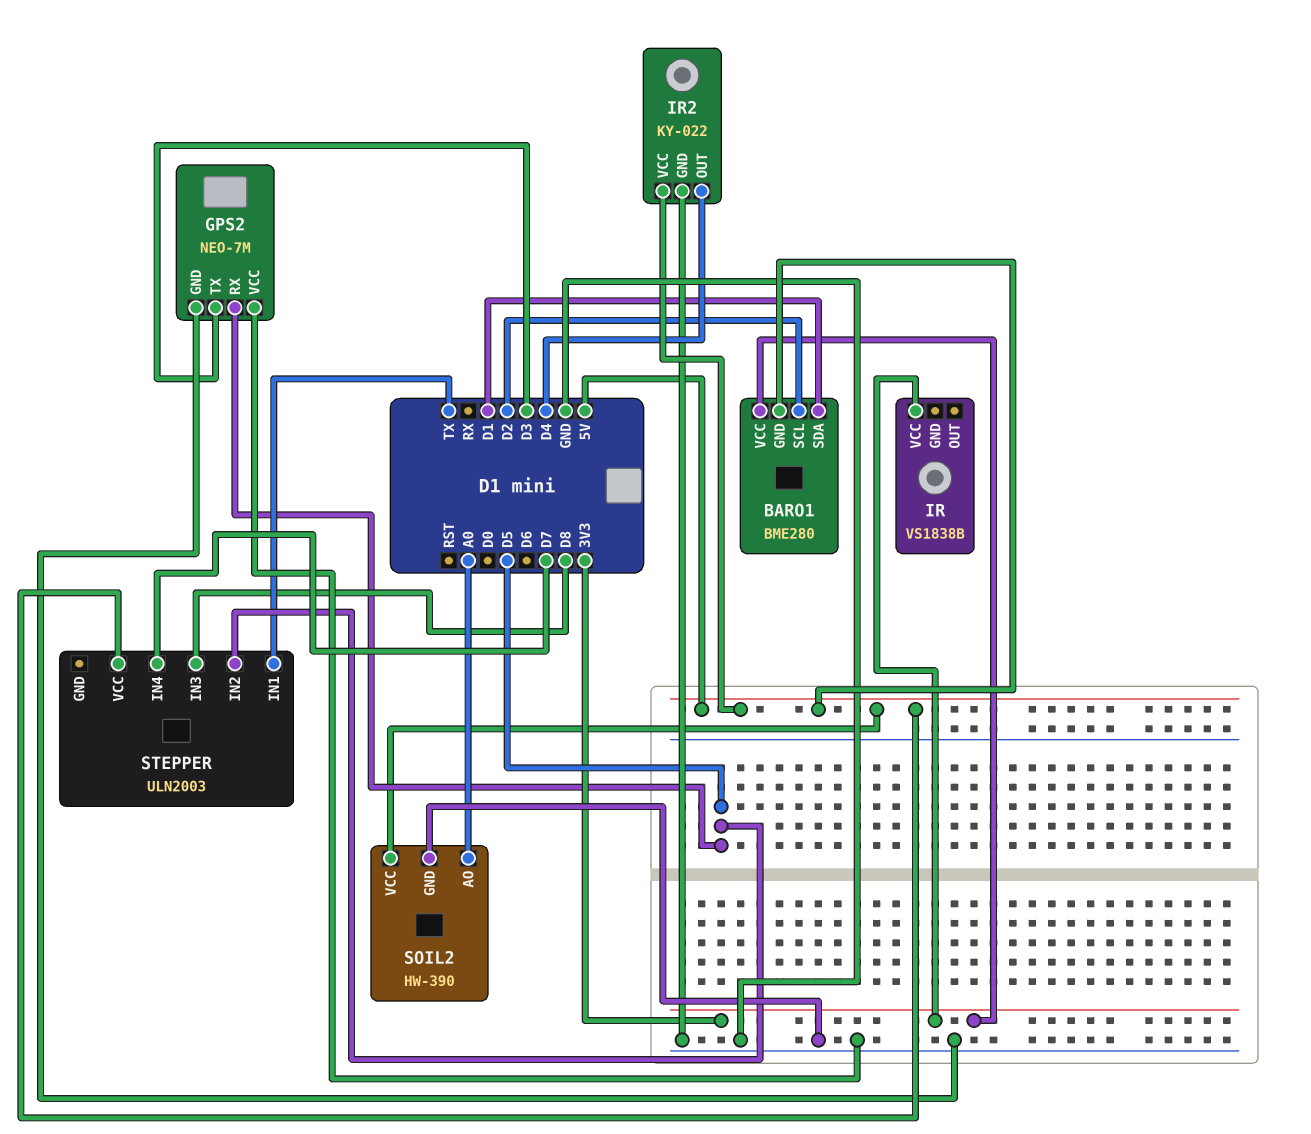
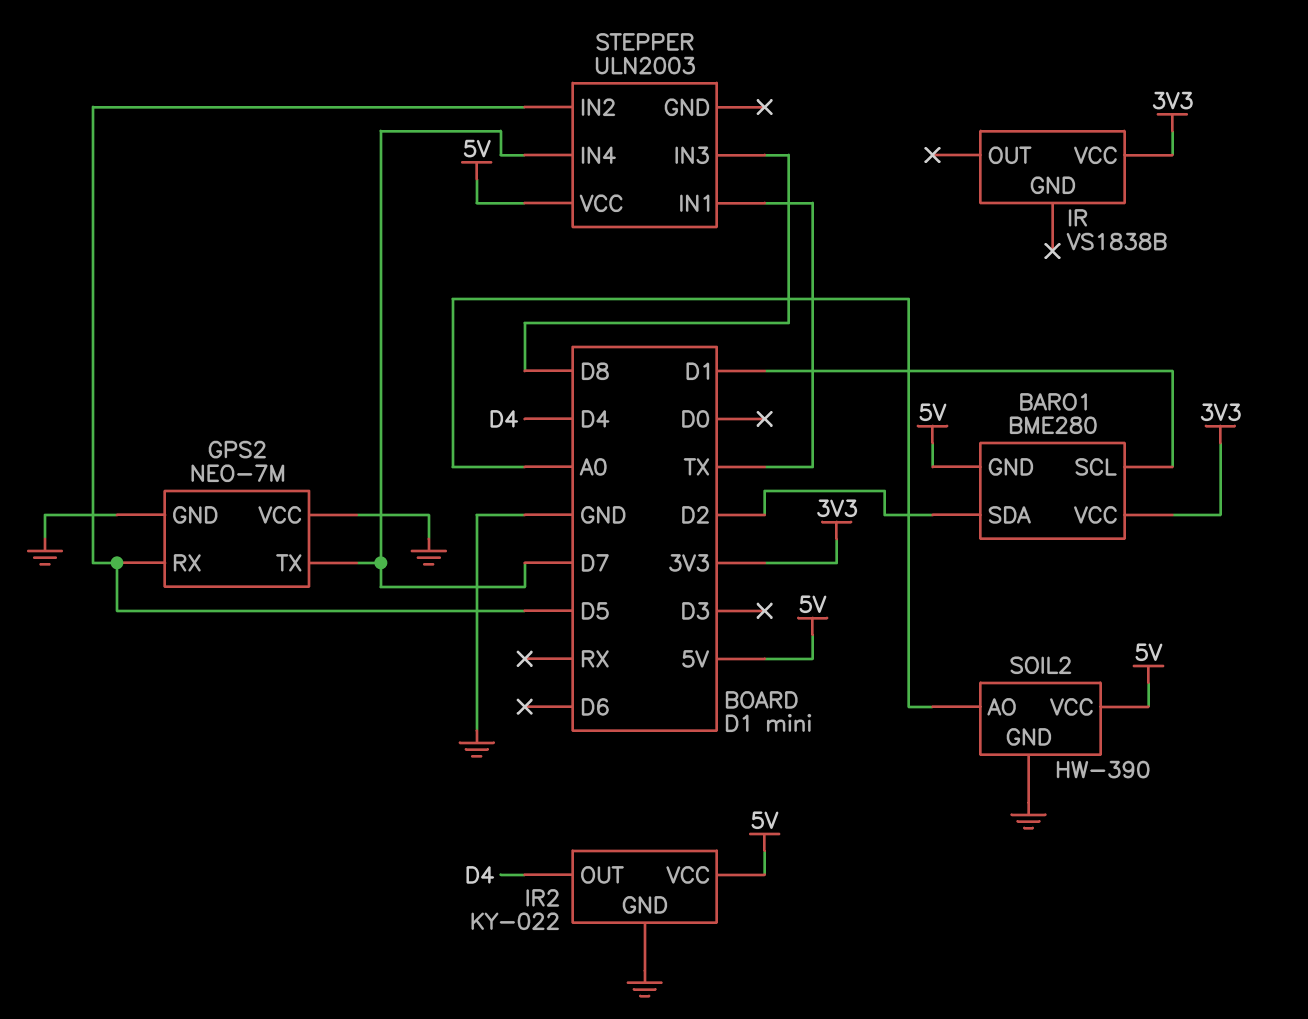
BARO1 pin SCL: D2 -> D1
BARO1 pin SDA: D1 -> D2
GPS2 pin TX: D3 -> D7

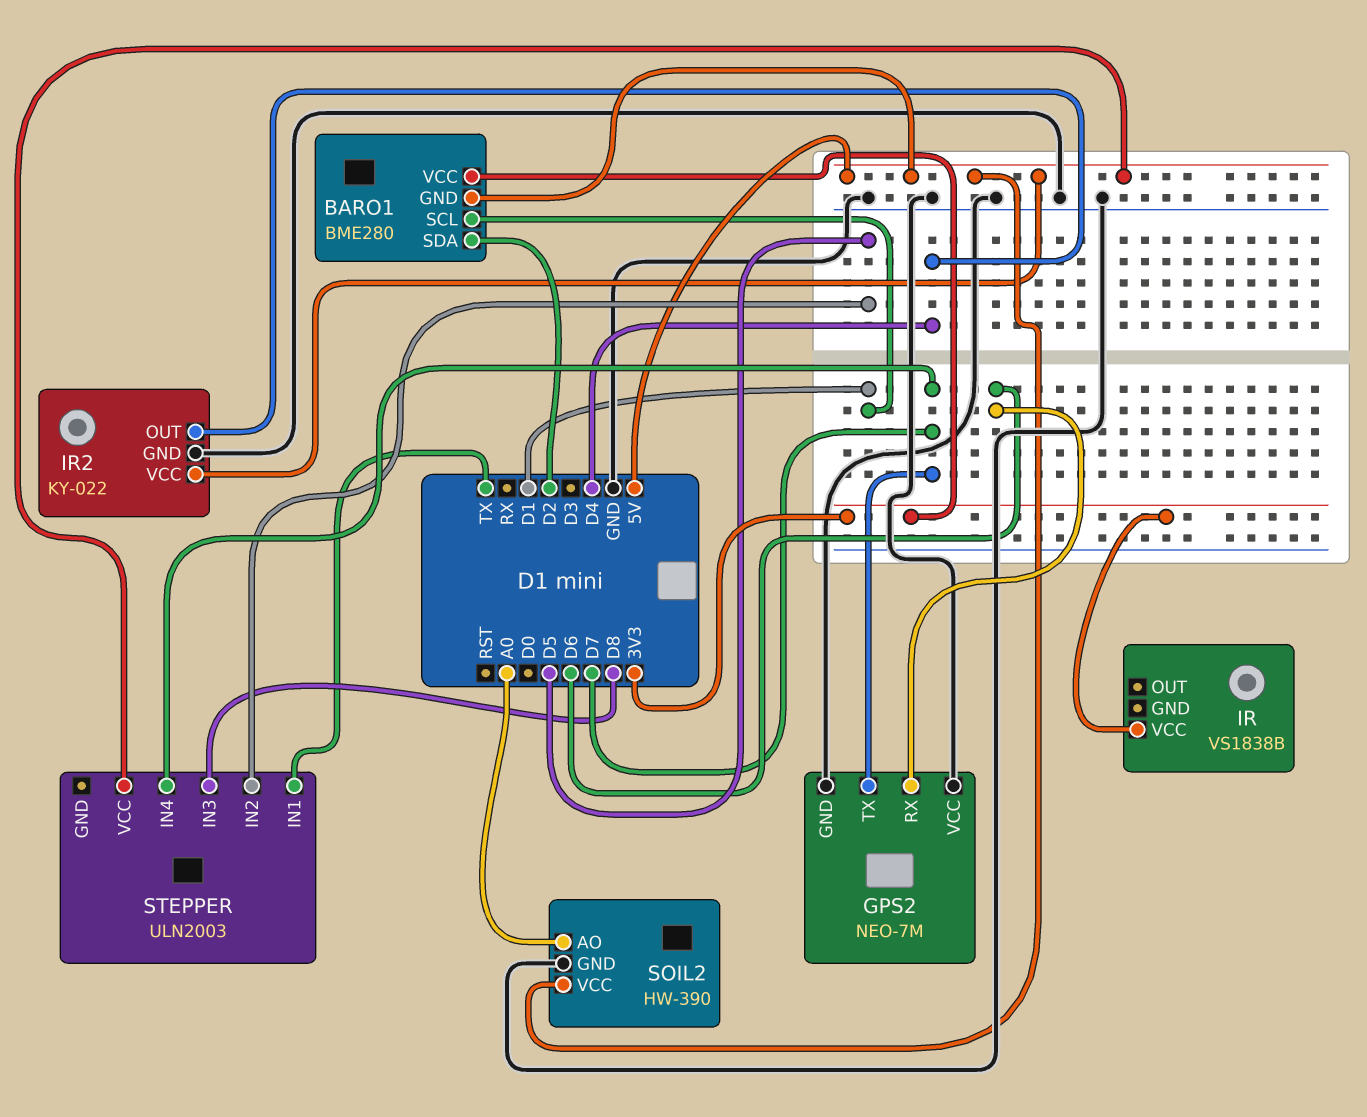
GPS2 pin RX: D5 -> D6

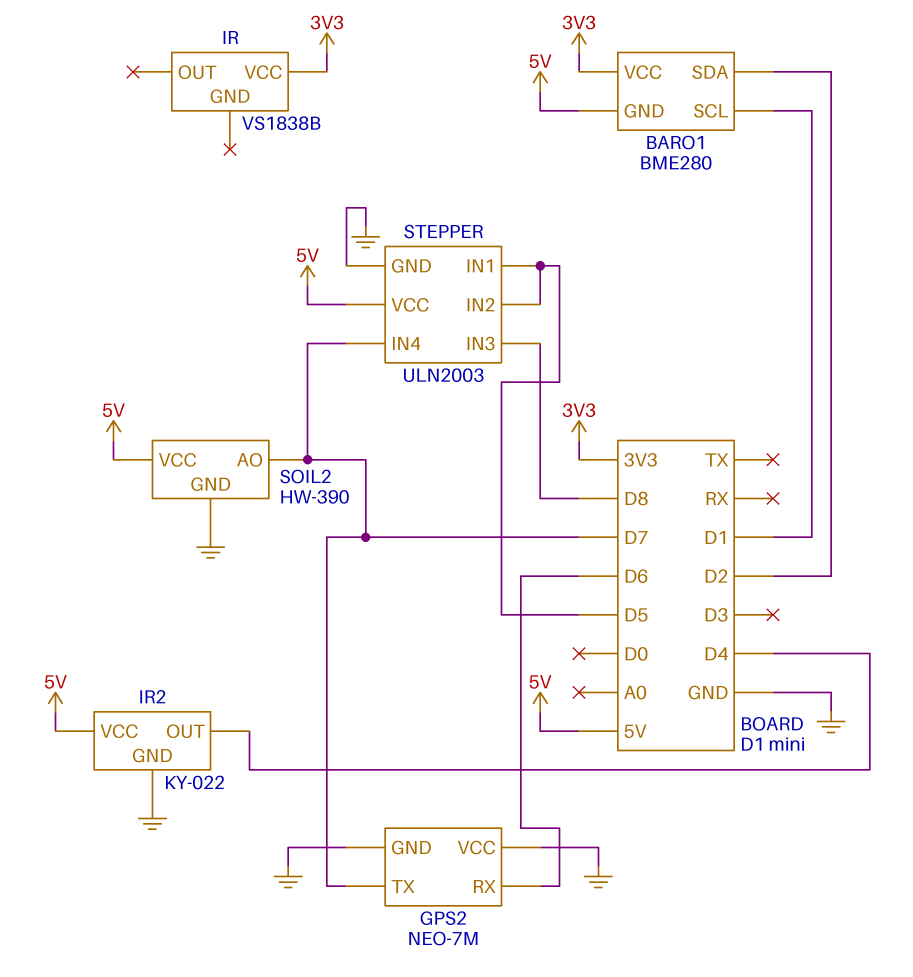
SOIL2 pin AO: A0 -> D7
STEPPER pin GND: none -> GND
STEPPER pin IN1: TX -> D5

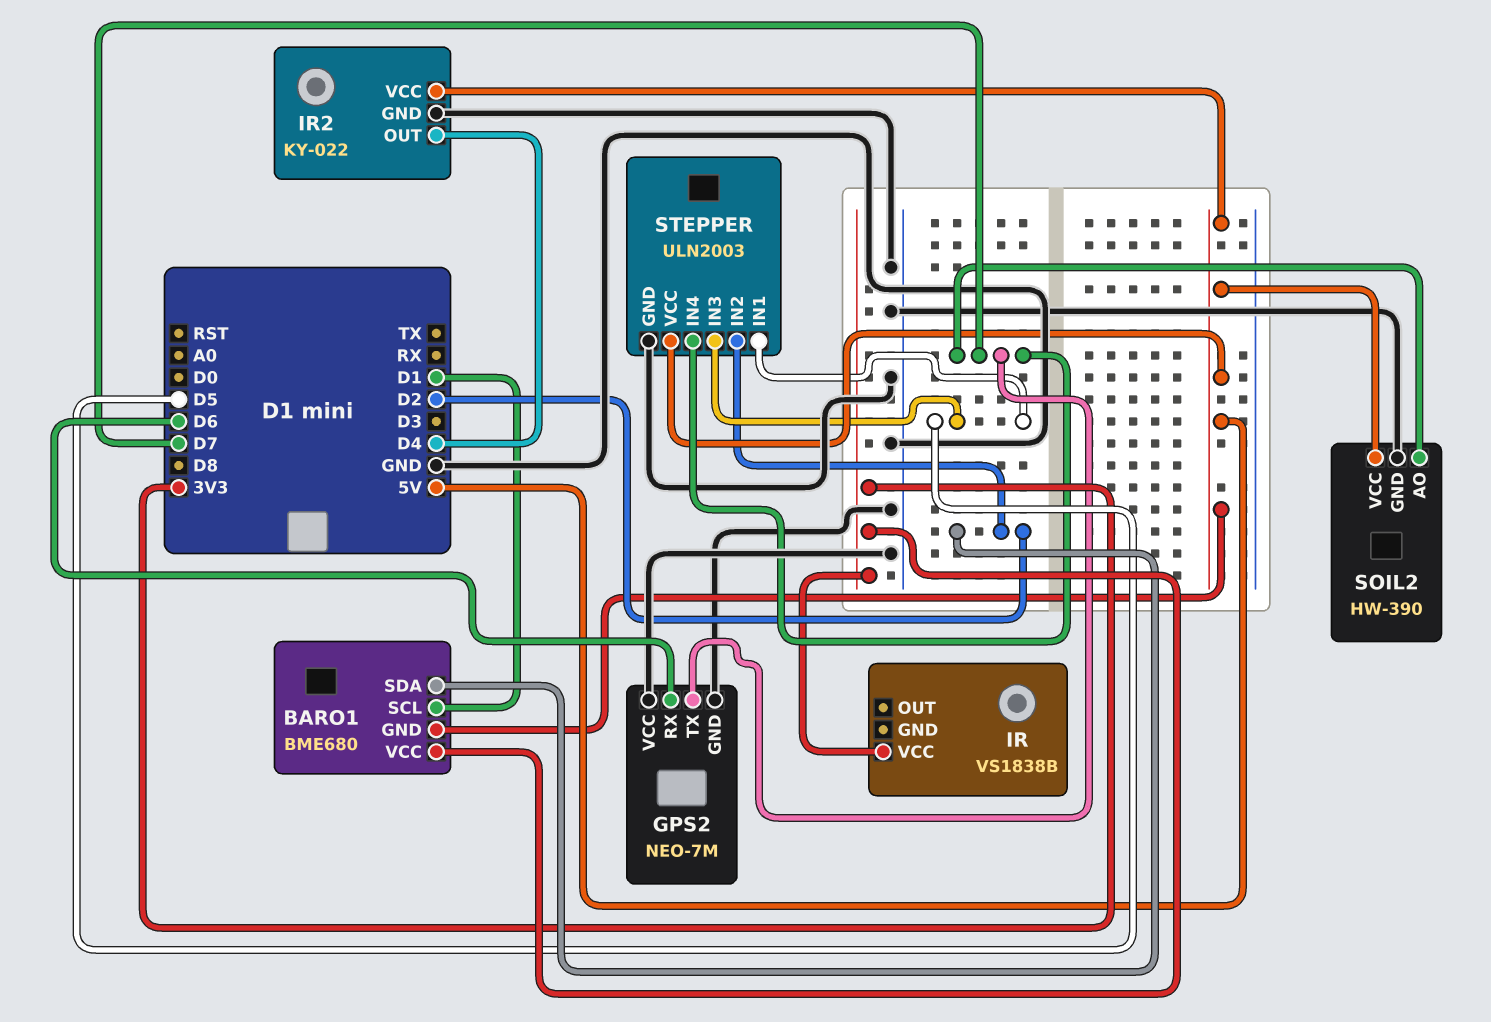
BARO1: BME280 -> BME680
STEPPER pin IN2: D5 -> D2
STEPPER pin IN3: D8 -> D5

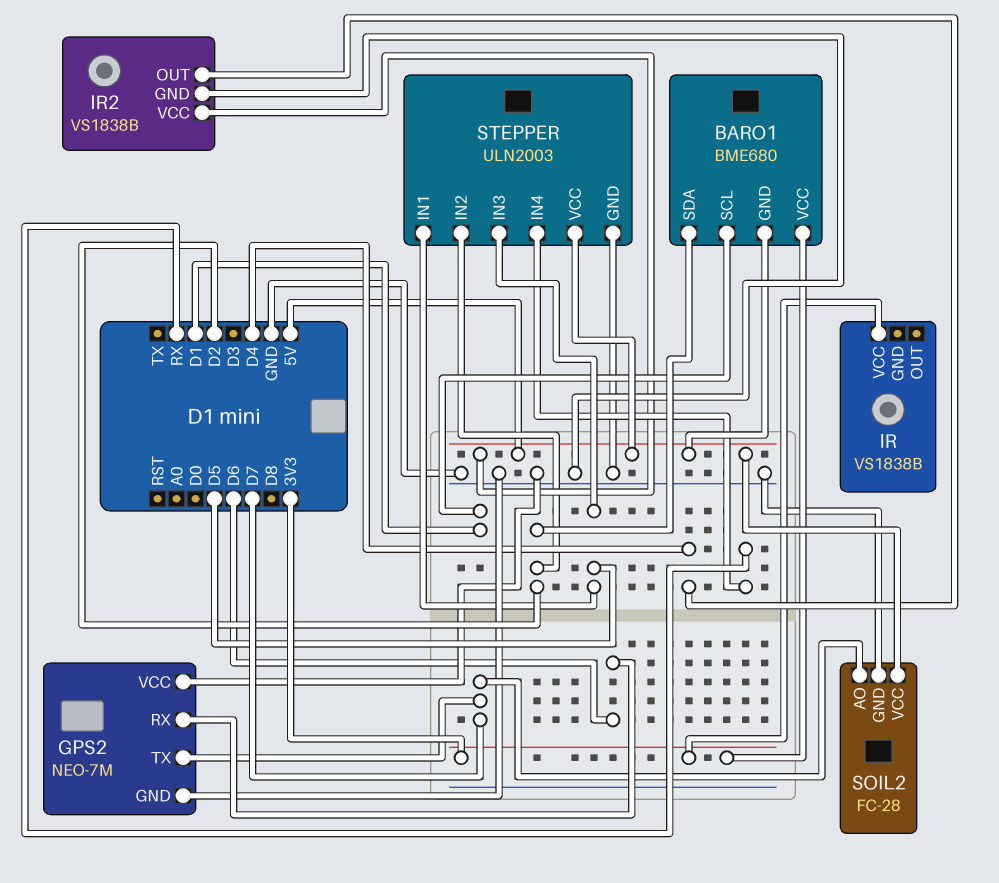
IR2: KY-022 -> VS1838B
SOIL2: HW-390 -> FC-28
STEPPER pin IN4: D7 -> RX

